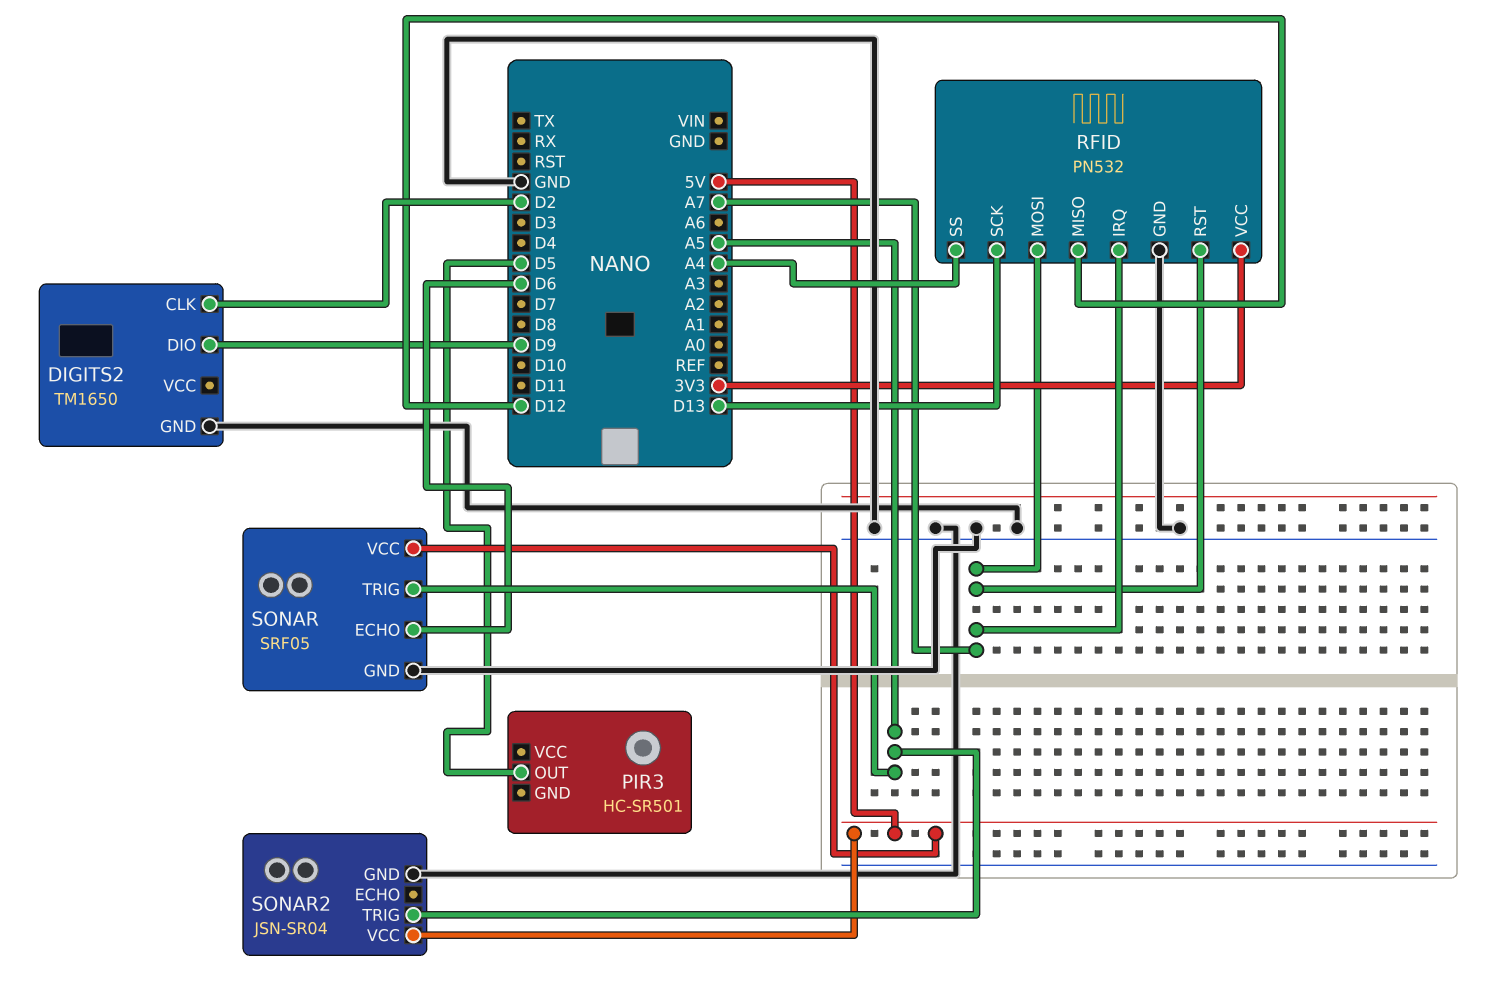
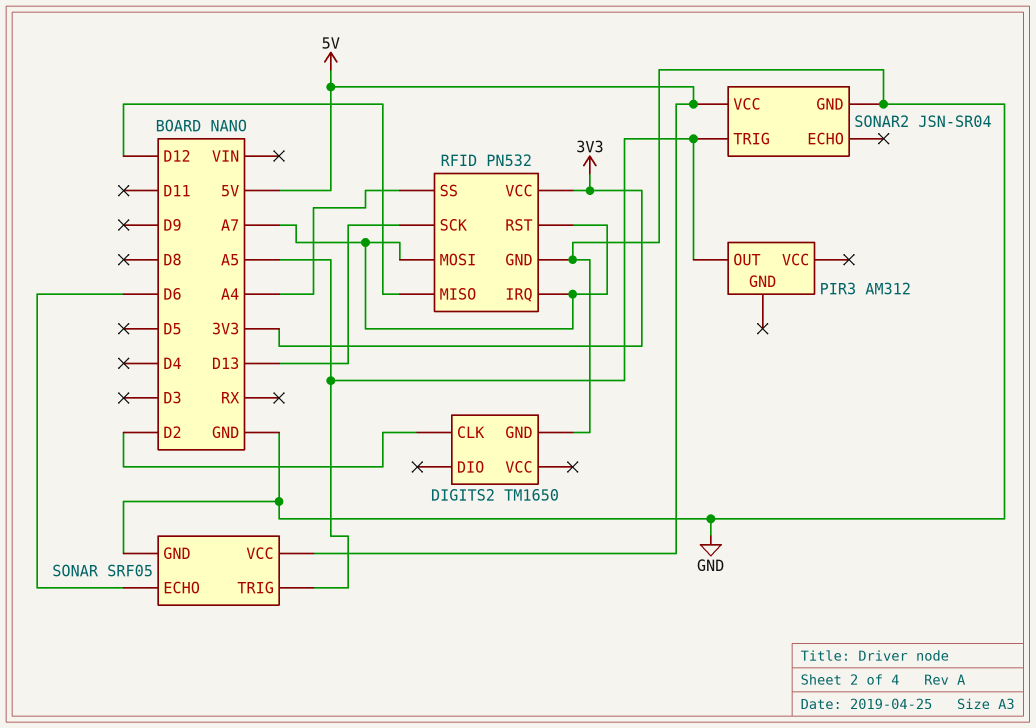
DIGITS2 pin DIO: D9 -> none
PIR3: HC-SR501 -> AM312
PIR3 pin OUT: D5 -> A5

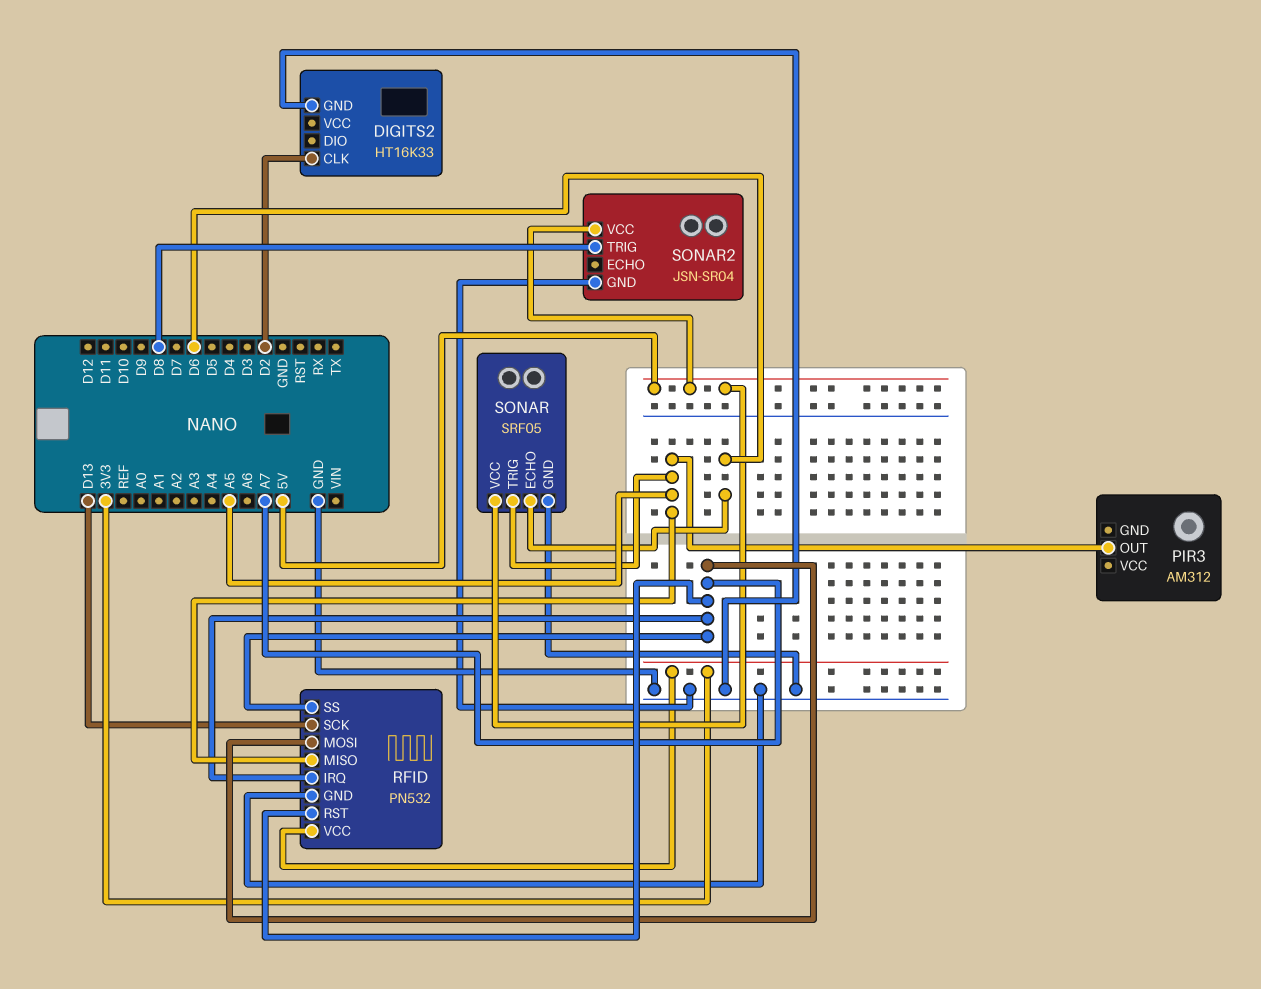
DIGITS2: TM1650 -> HT16K33
RFID pin MISO: D12 -> A5
RFID pin SS: A4 -> A7
SONAR2 pin TRIG: A5 -> D8

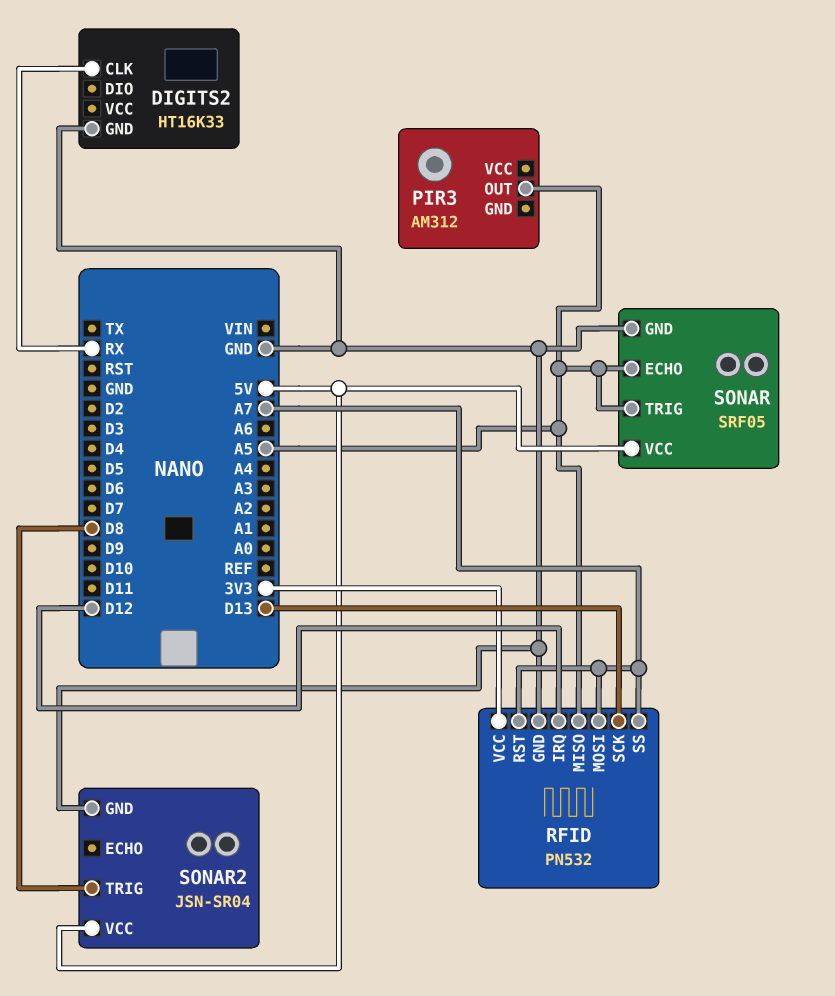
DIGITS2 pin CLK: D2 -> RX
RFID pin IRQ: A7 -> D12
SONAR pin ECHO: D6 -> A5

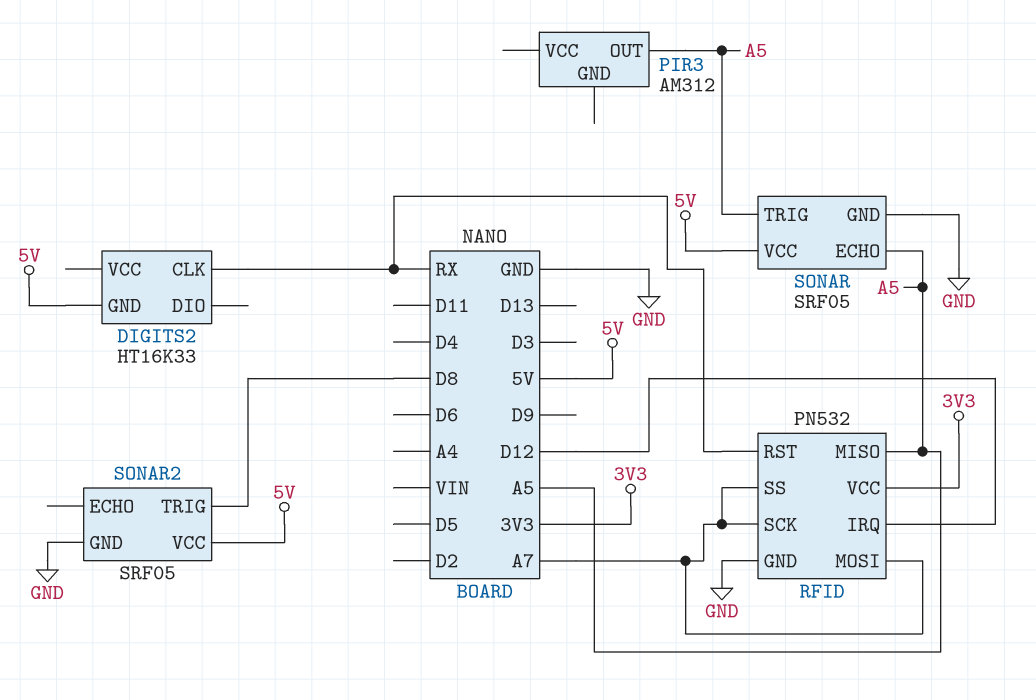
DIGITS2 pin GND: GND -> 5V
RFID pin RST: A7 -> RX
RFID pin SCK: D13 -> A7
SONAR2: JSN-SR04 -> SRF05

